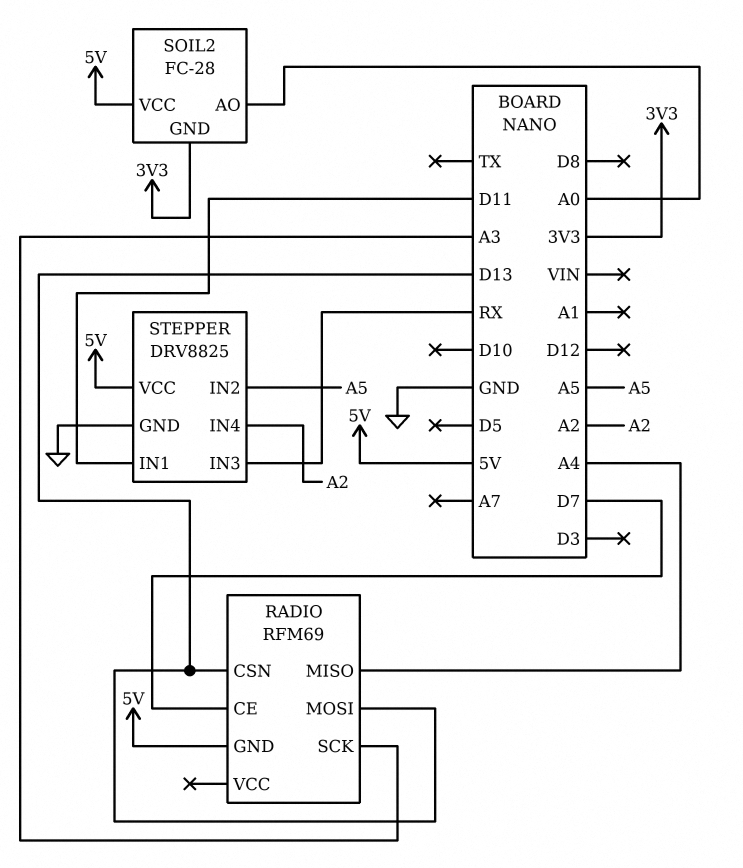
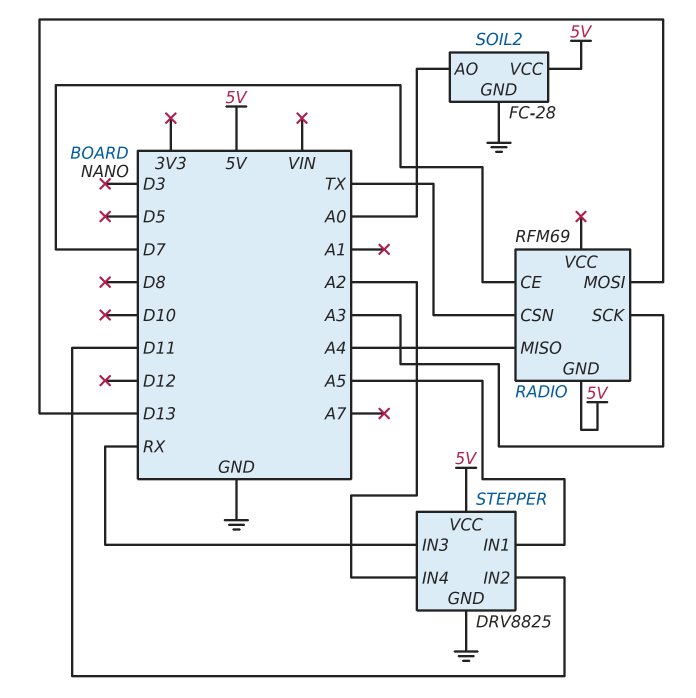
RADIO pin CSN: D13 -> TX
SOIL2 pin GND: 3V3 -> GND
STEPPER pin IN1: D11 -> A5
STEPPER pin IN2: A5 -> D11

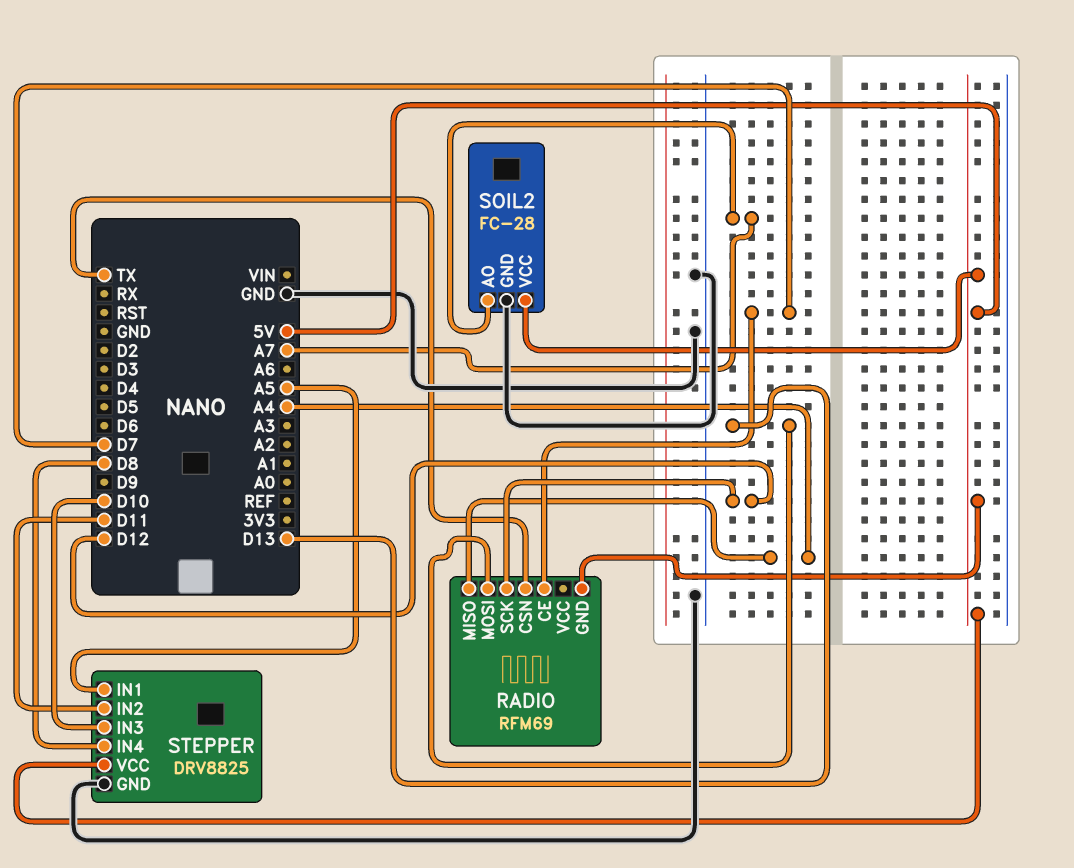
RADIO pin SCK: A3 -> D12
SOIL2 pin AO: A0 -> A7
STEPPER pin IN3: RX -> D10
STEPPER pin IN4: A2 -> D8

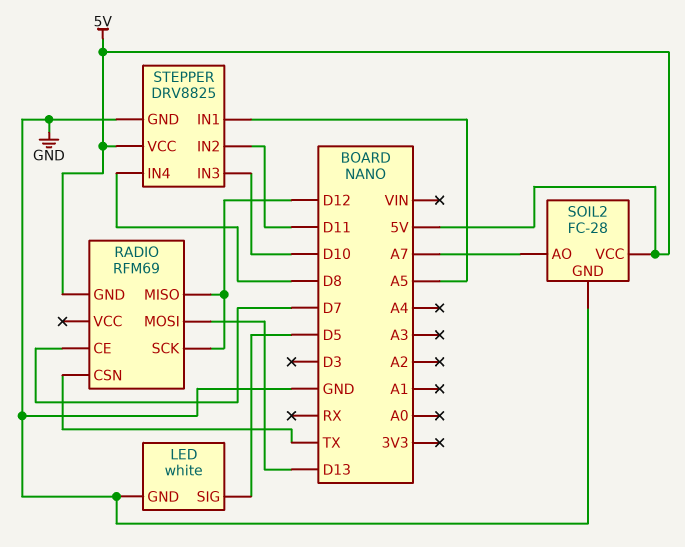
LED: none -> white
LED pin GND: none -> GND
LED pin SIG: none -> D5
RADIO pin MISO: A4 -> D12

